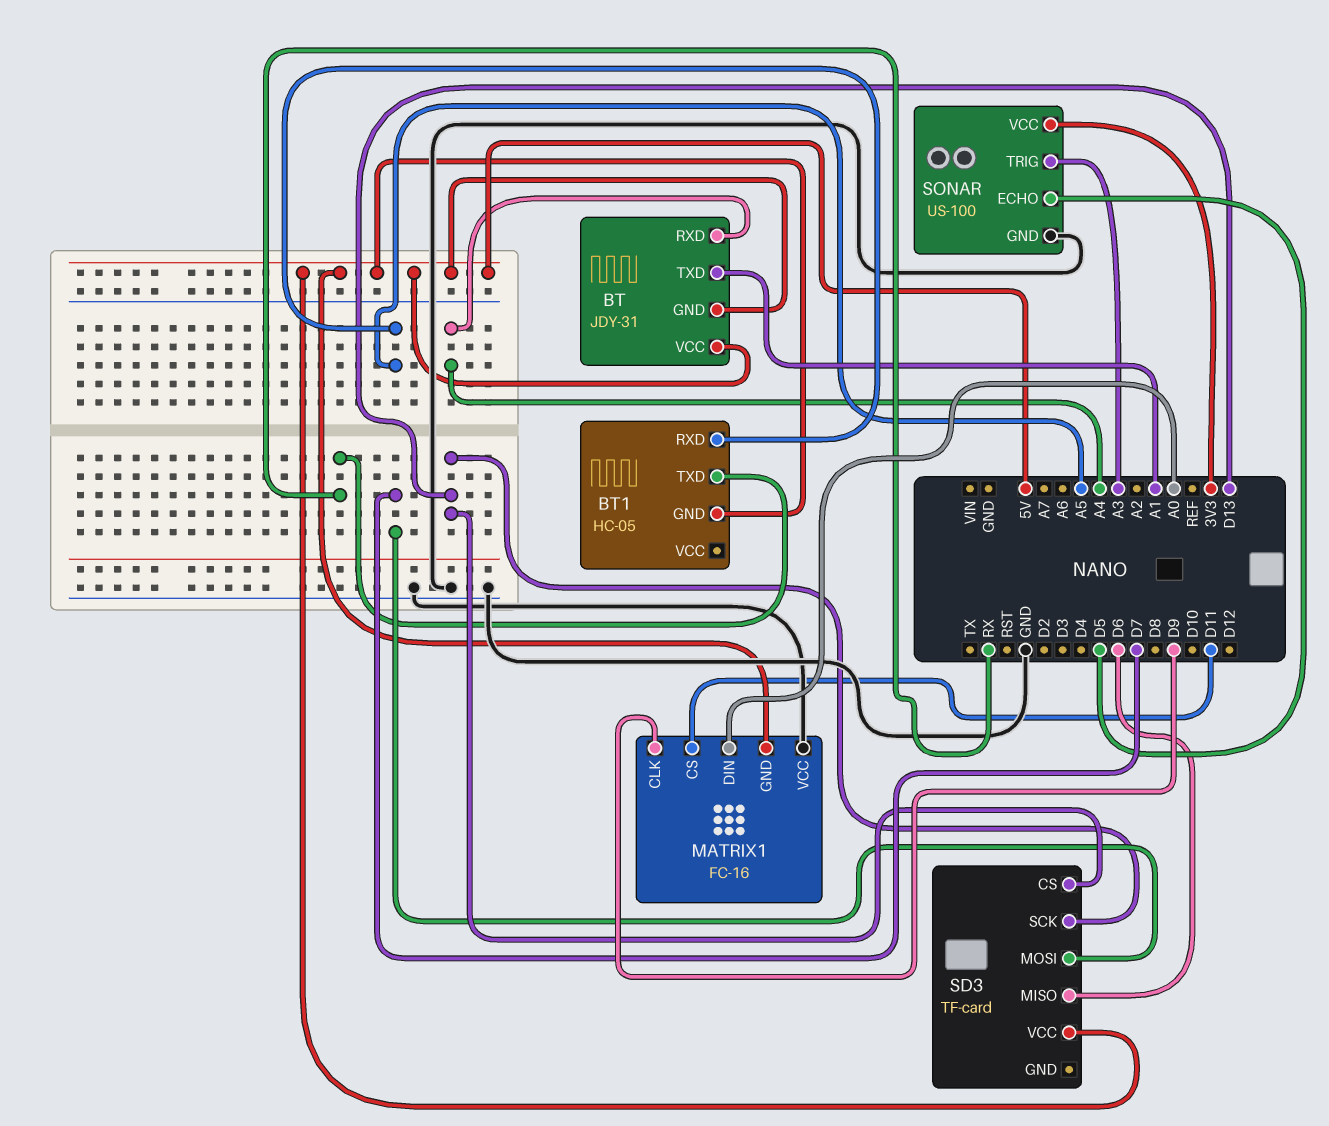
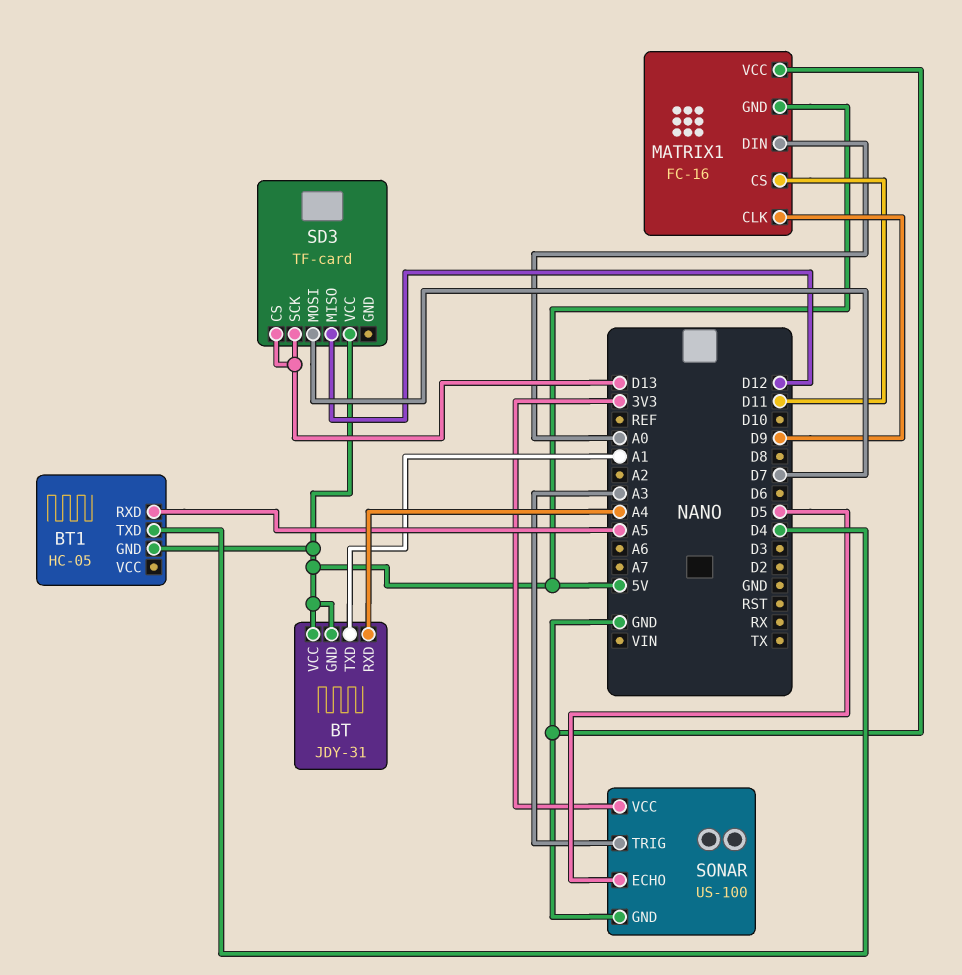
BT1 pin TXD: RX -> D4
SD3 pin MISO: D6 -> D12

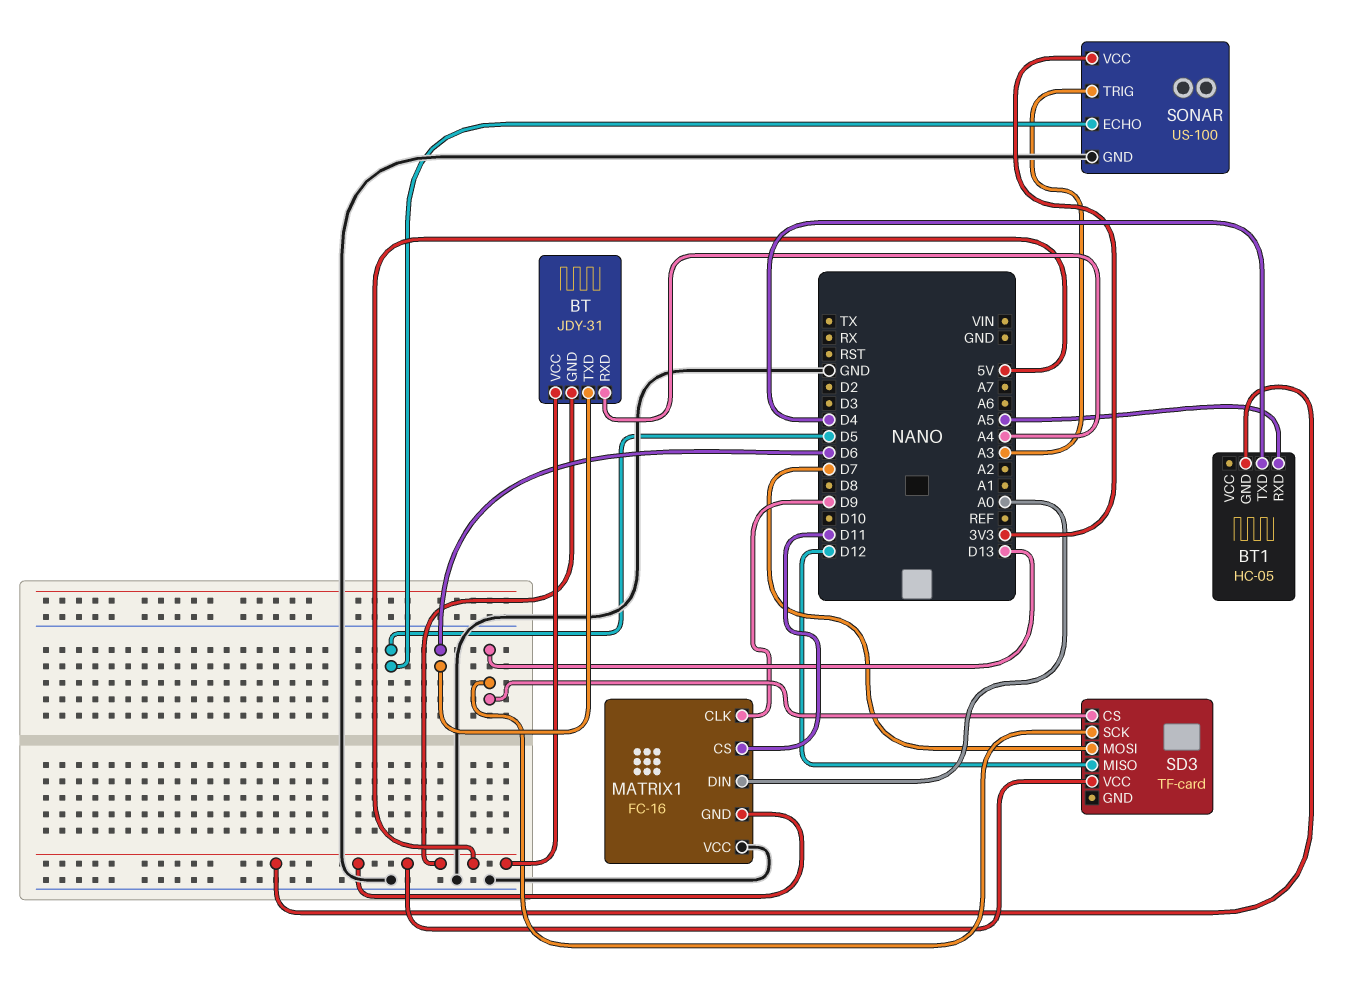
BT pin TXD: A1 -> D6

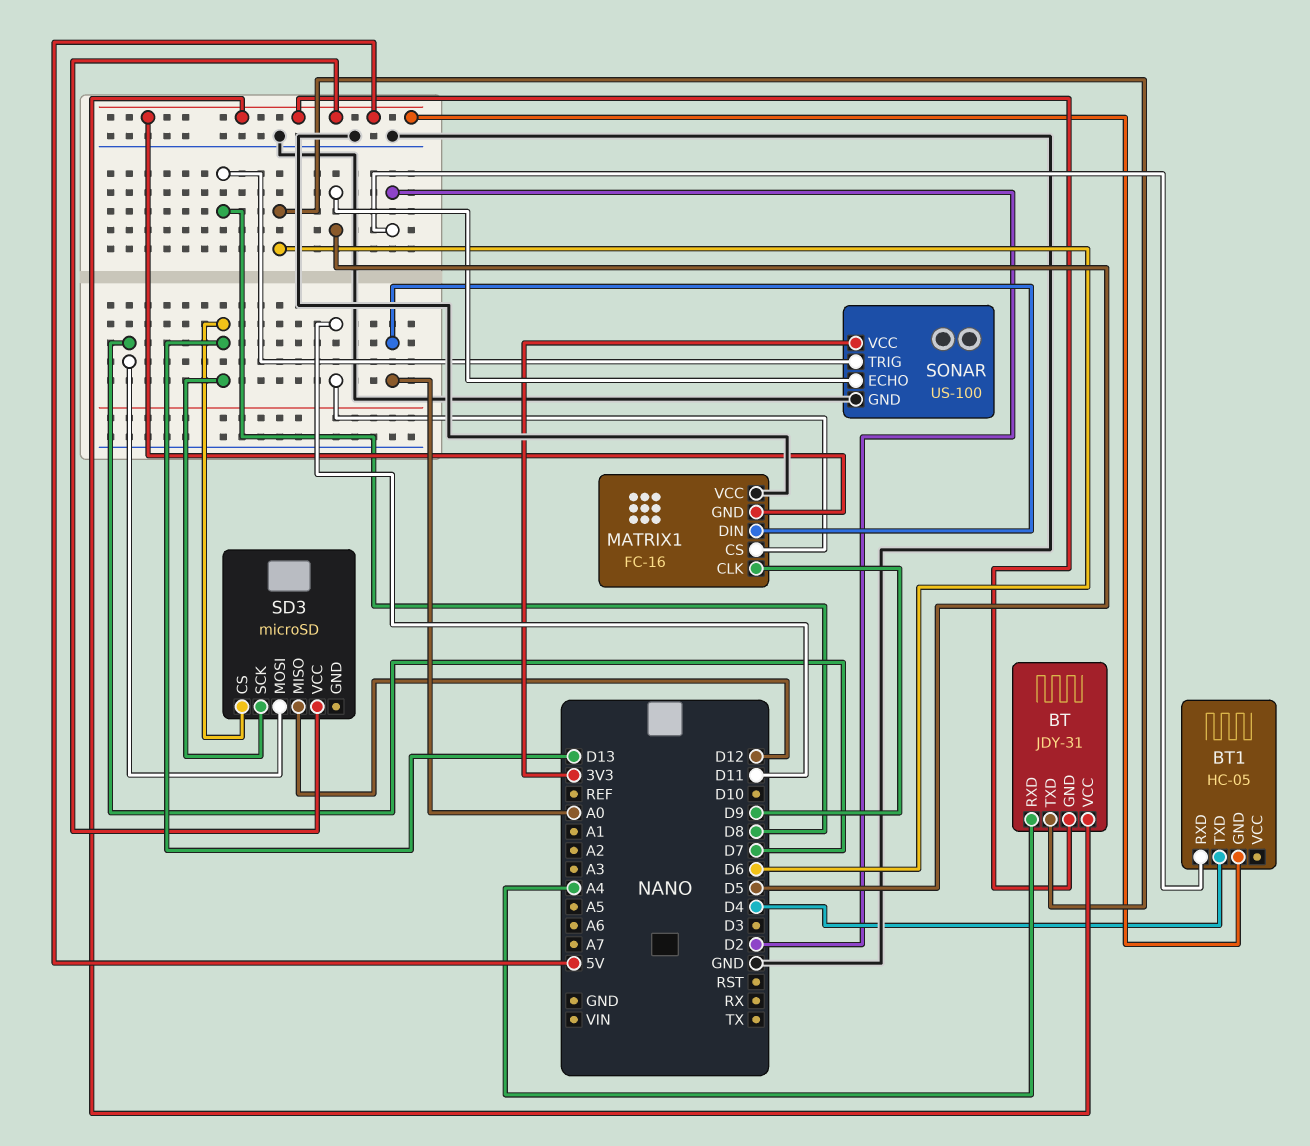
BT1 pin RXD: A5 -> D2
SD3: TF-card -> microSD
SONAR pin TRIG: A3 -> D8

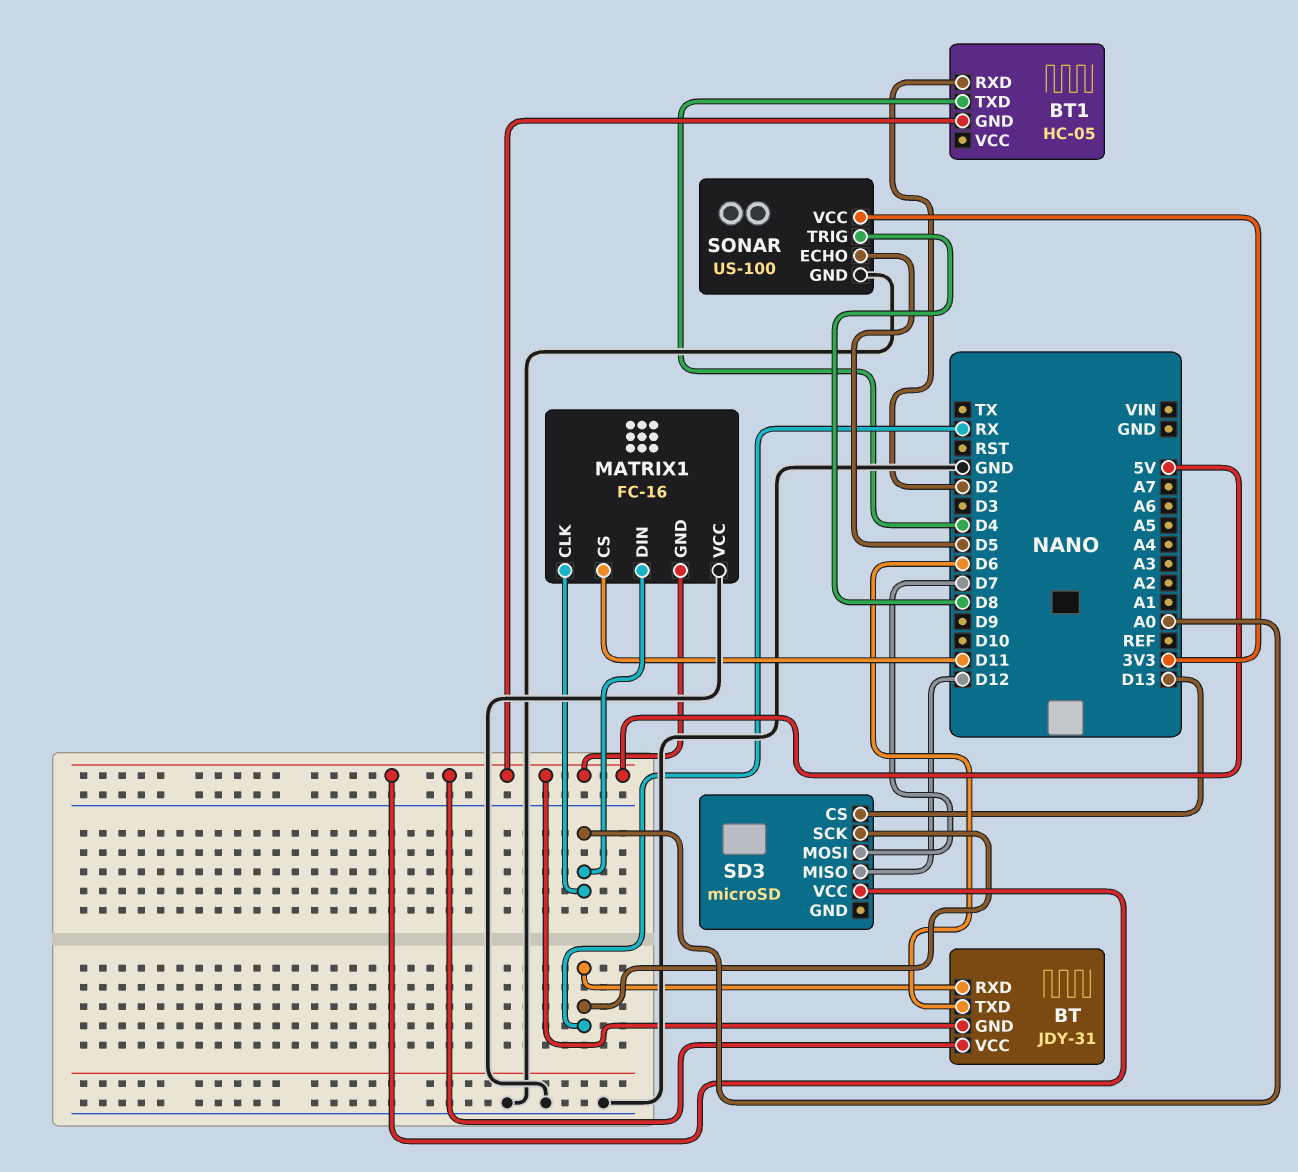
BT pin RXD: A4 -> RX
MATRIX1 pin CLK: D9 -> A0
SD3 pin SCK: D13 -> RX

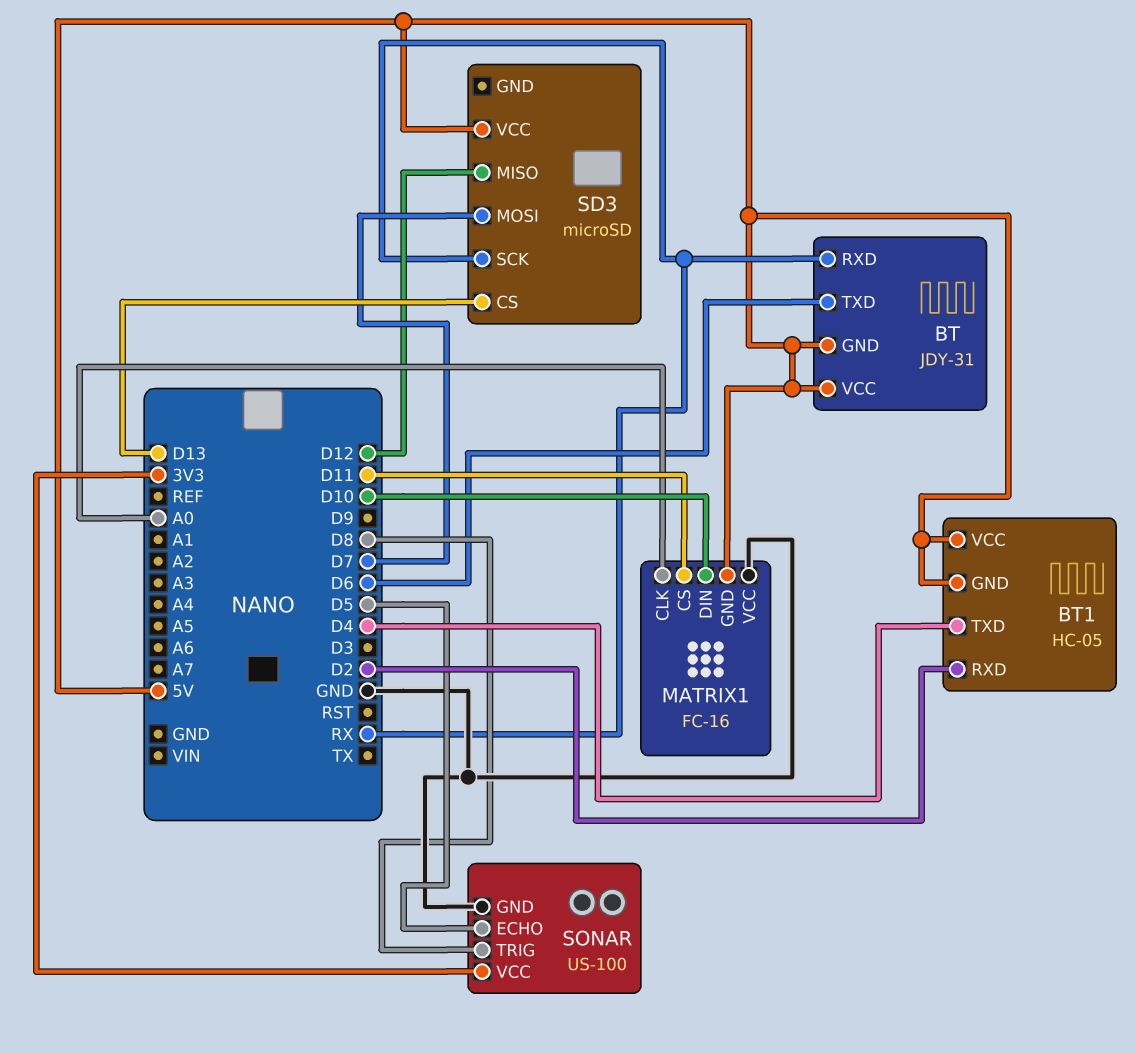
BT1 pin VCC: none -> 5V
MATRIX1 pin DIN: A0 -> D10

